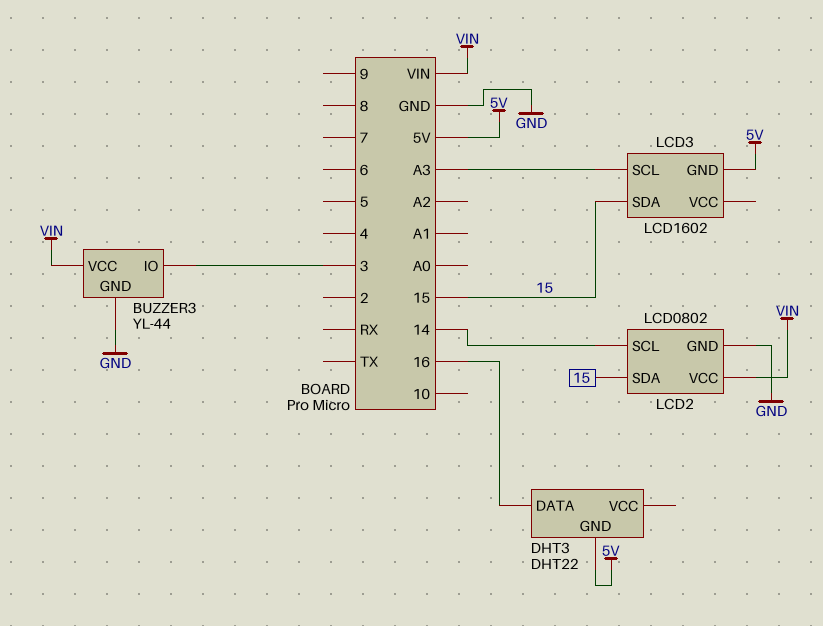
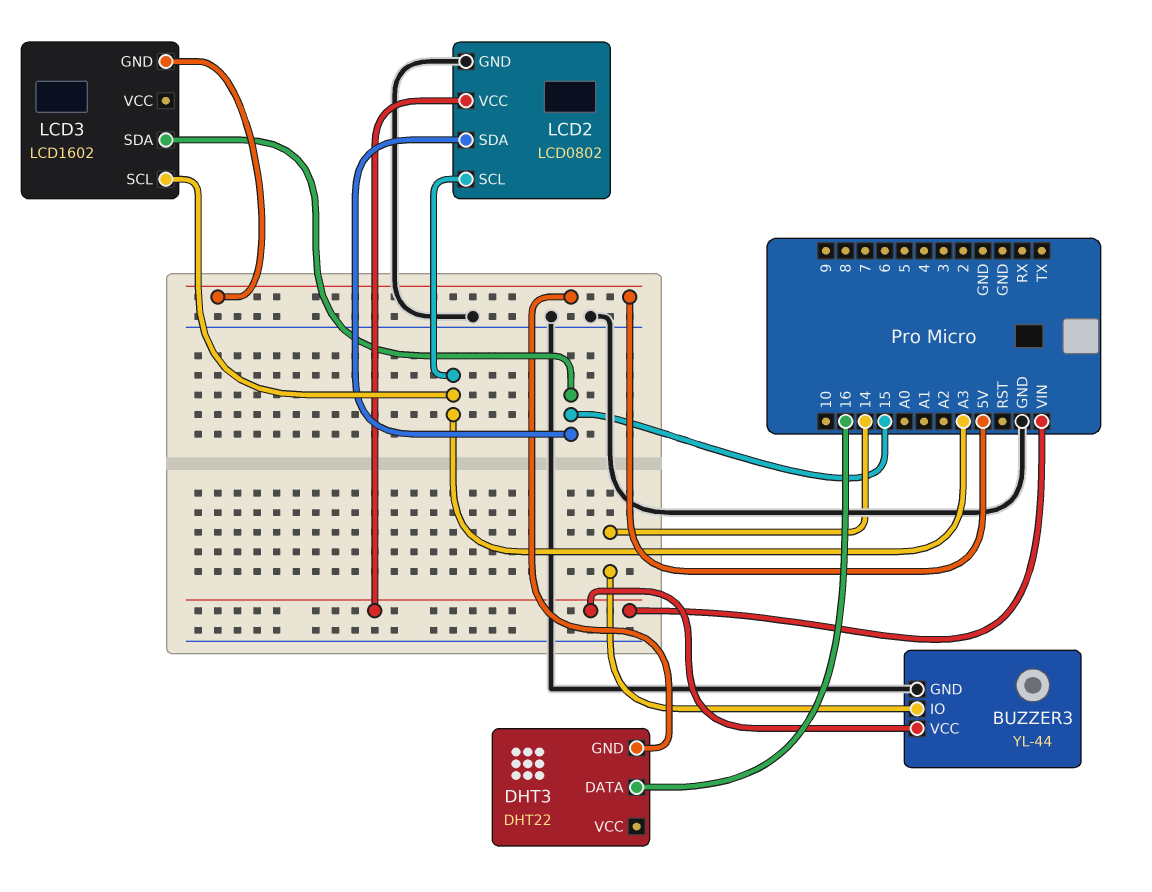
BUZZER3 pin IO: 3 -> 14
LCD2 pin SCL: 14 -> A3

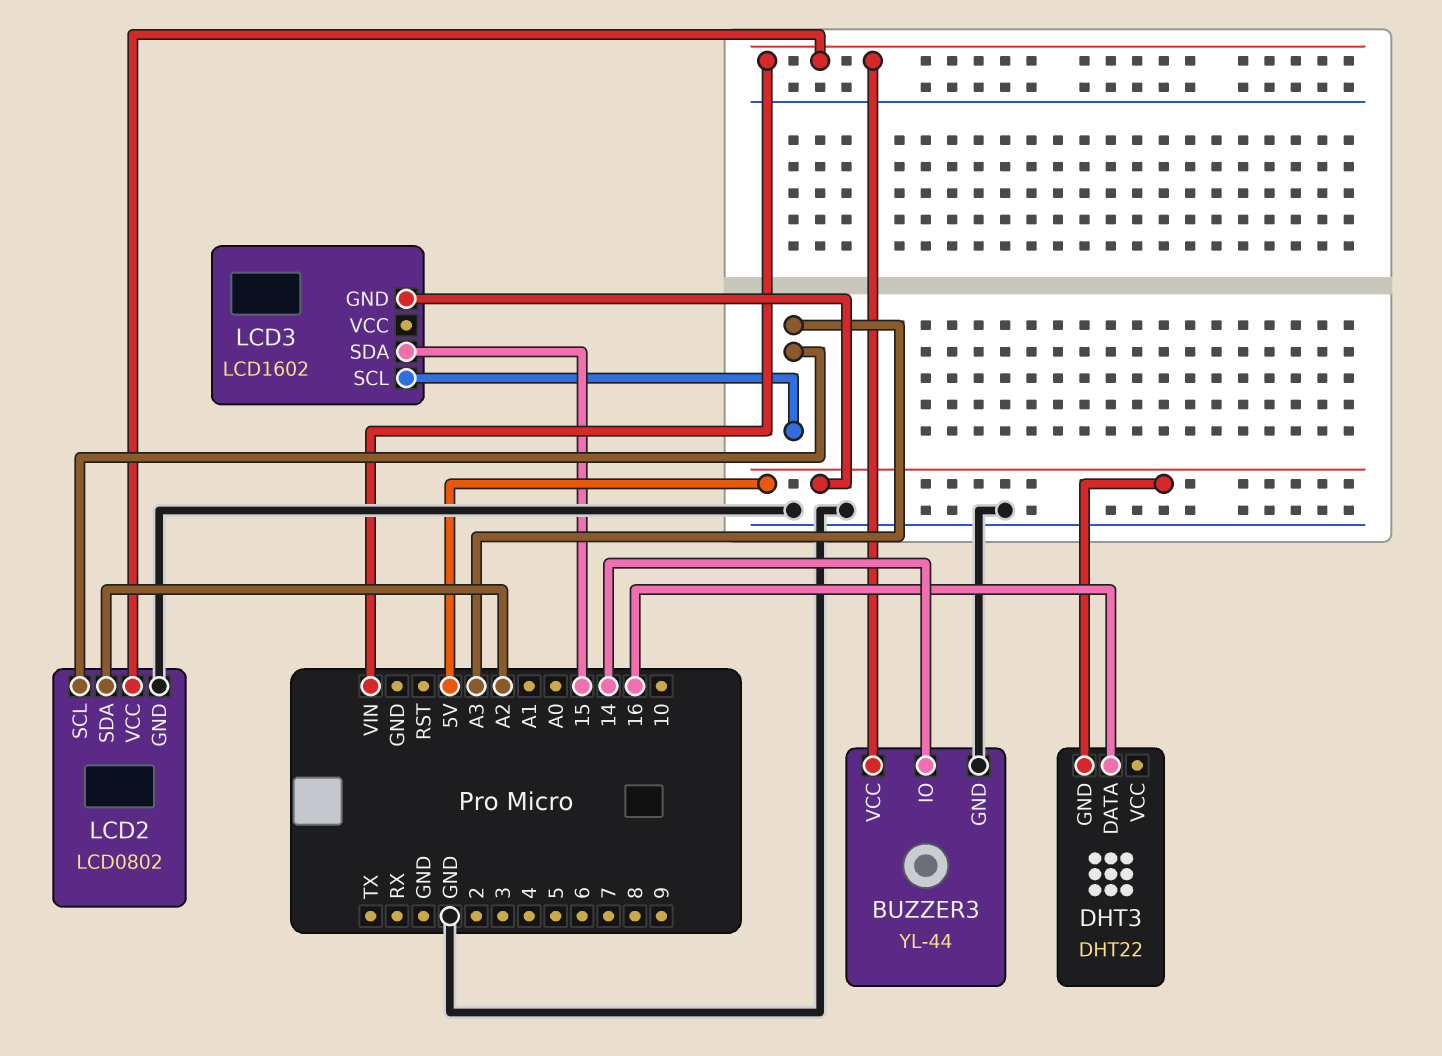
LCD2 pin SDA: 15 -> A2

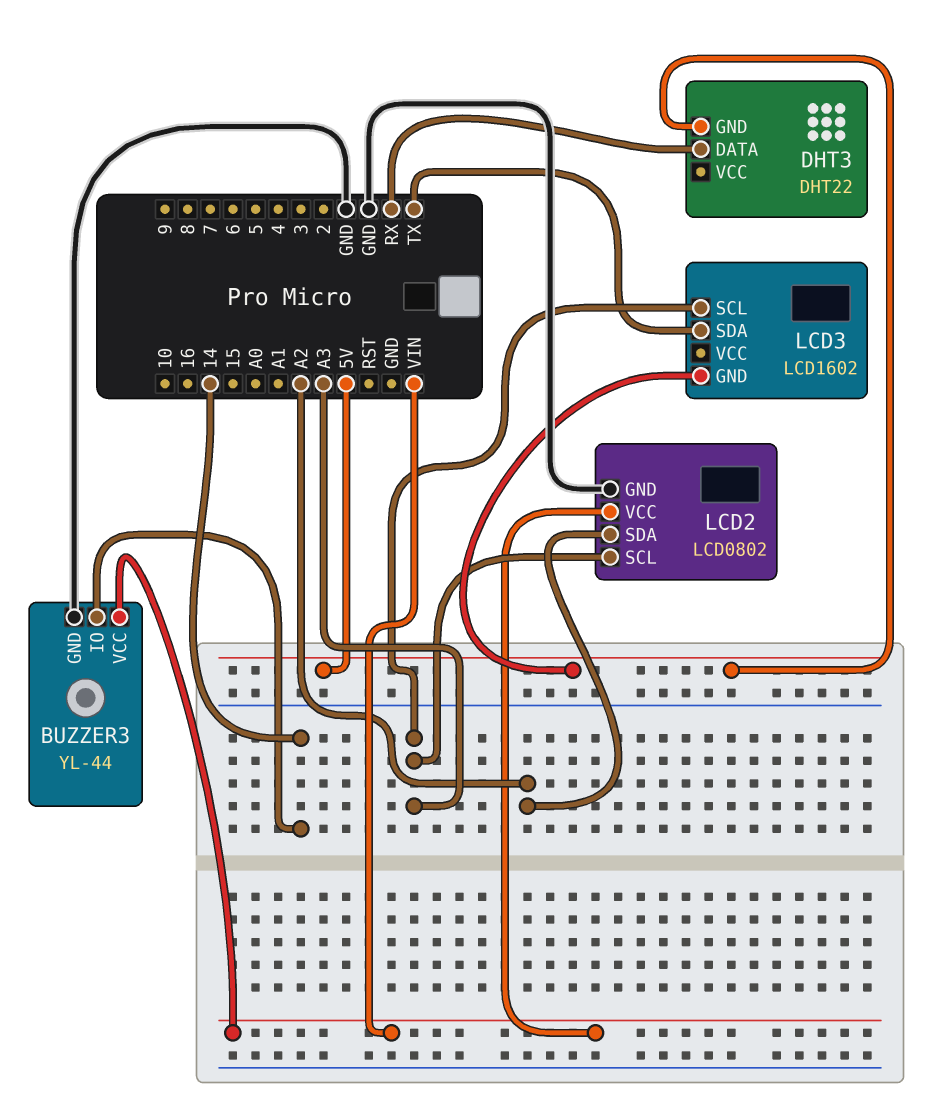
DHT3 pin DATA: 16 -> RX
LCD3 pin SDA: 15 -> TX

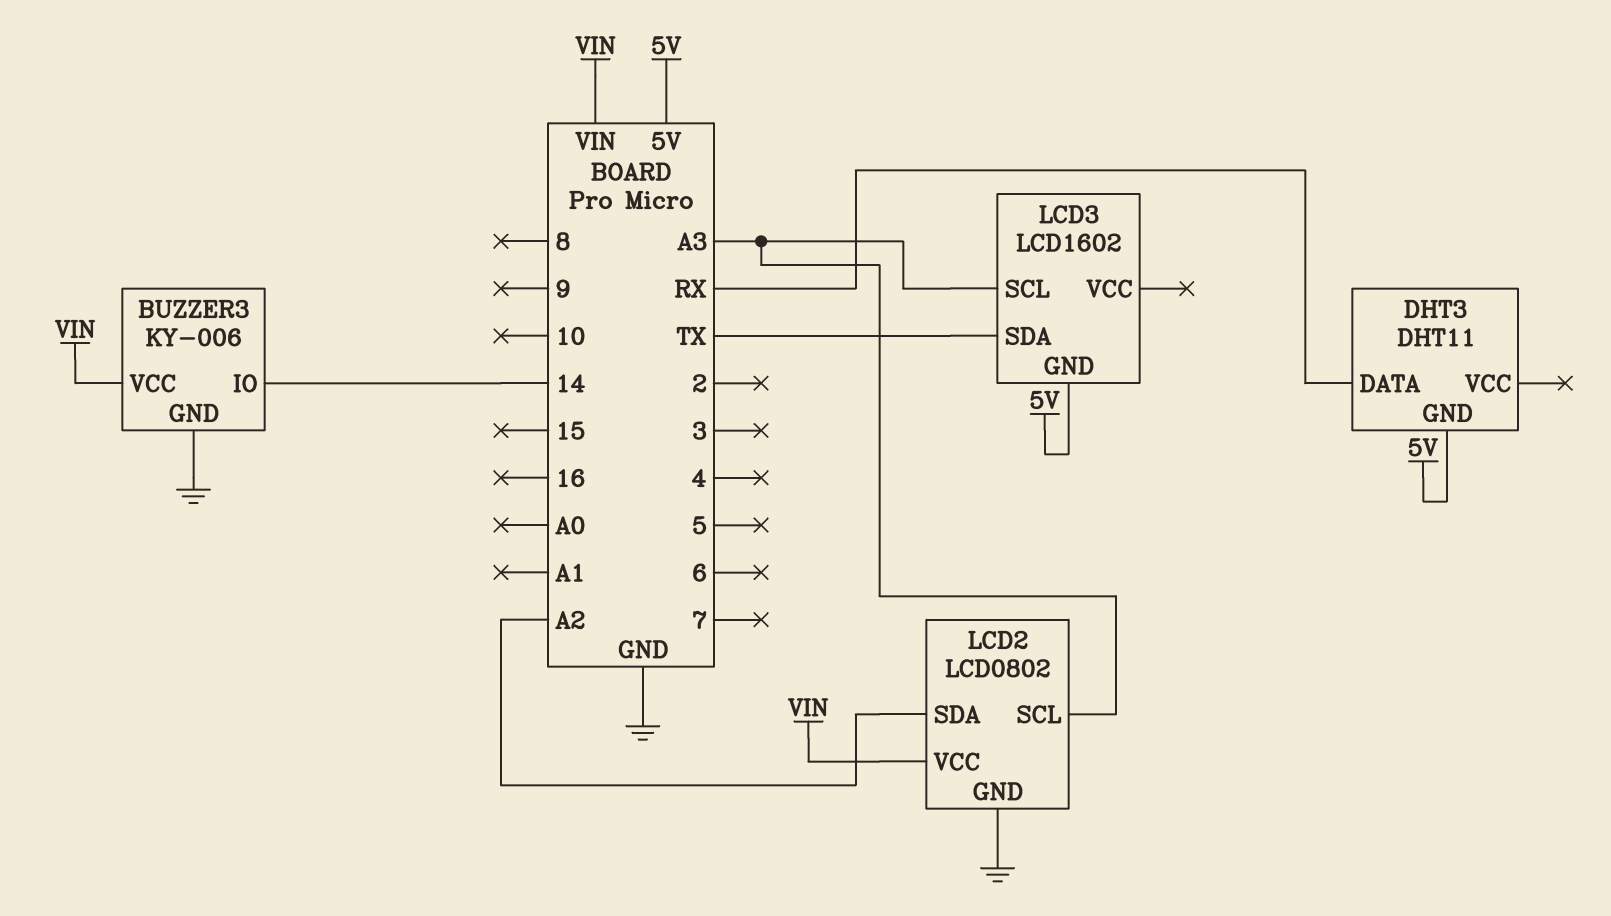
BUZZER3: YL-44 -> KY-006
DHT3: DHT22 -> DHT11

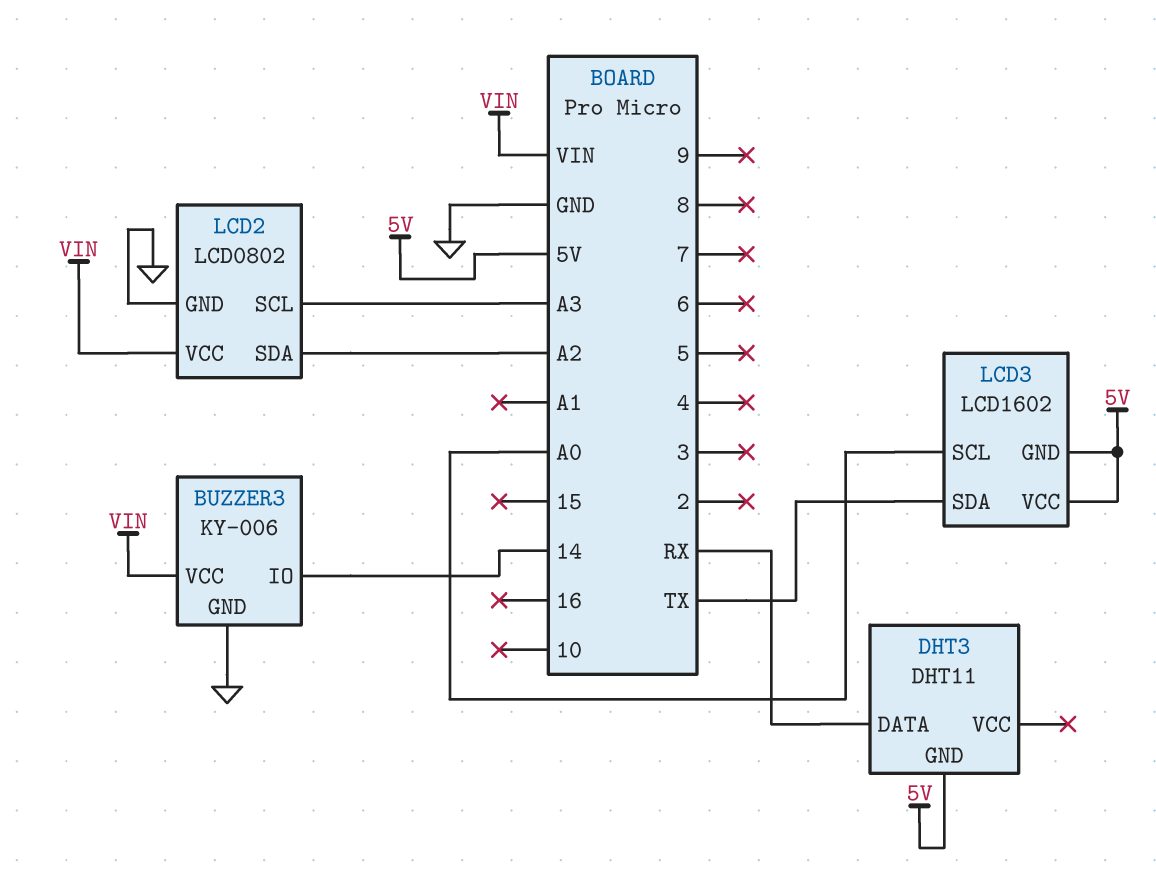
LCD3 pin SCL: A3 -> A0
LCD3 pin VCC: none -> 5V

